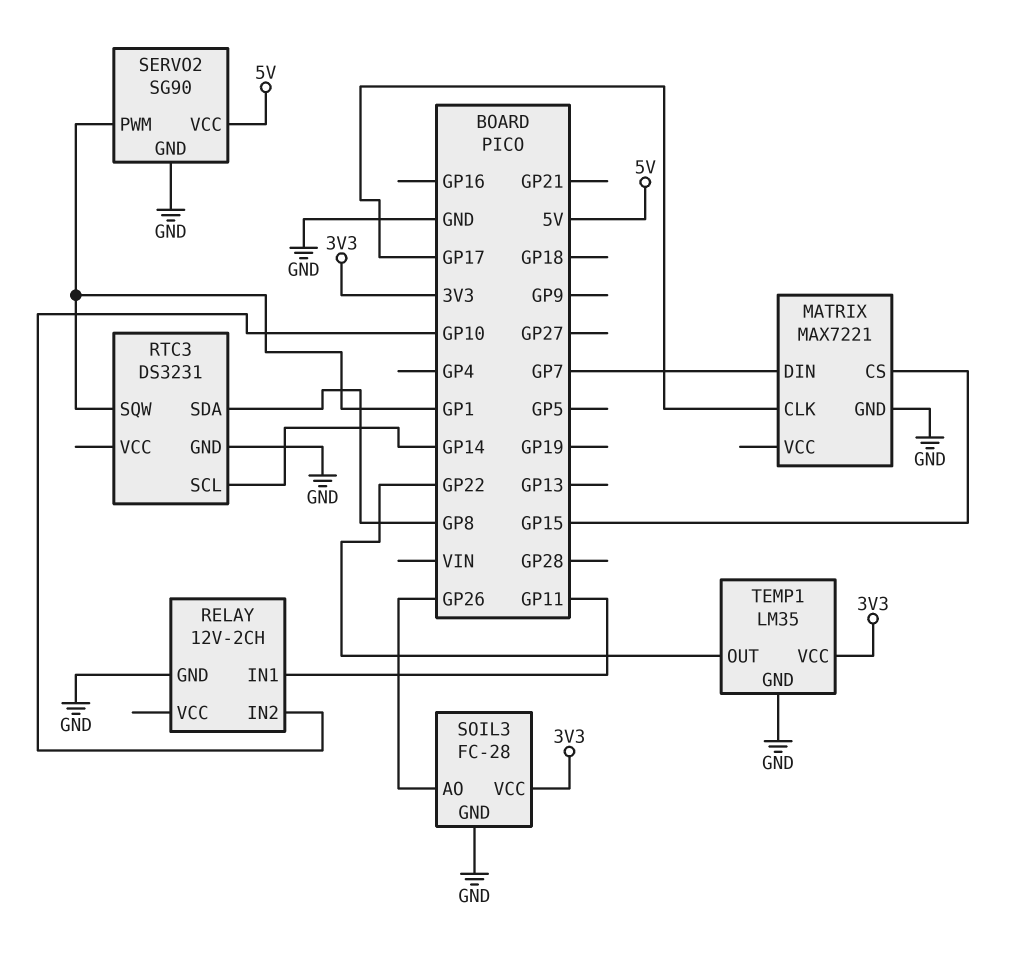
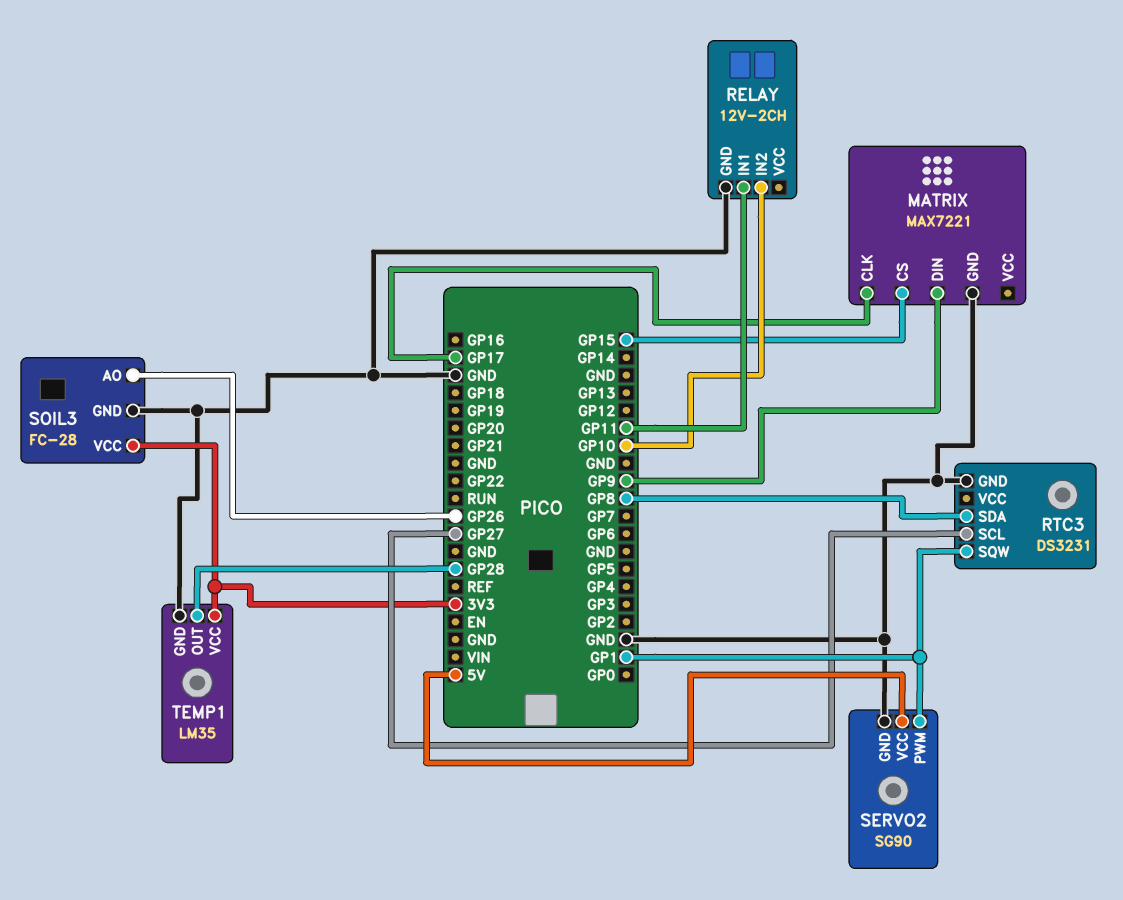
MATRIX pin DIN: GP7 -> GP9
RTC3 pin SCL: GP14 -> GP27
TEMP1 pin OUT: GP22 -> GP28

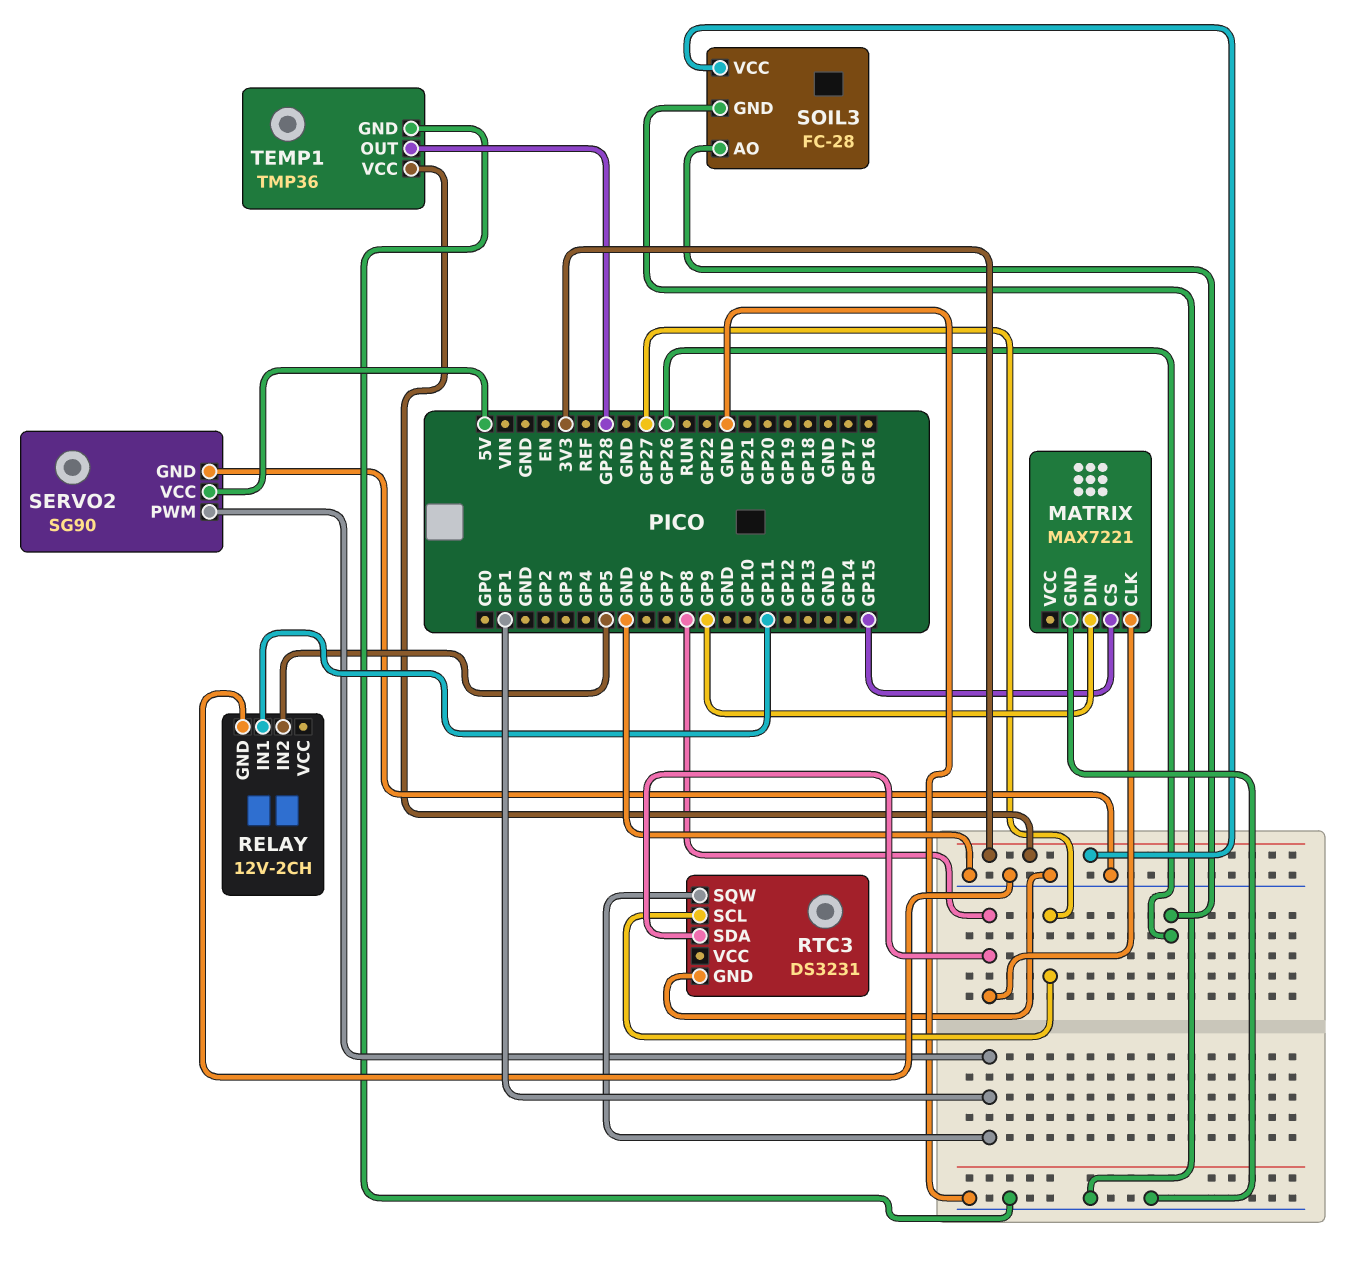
MATRIX pin CLK: GP17 -> GP8
RELAY pin IN2: GP10 -> GP5
TEMP1: LM35 -> TMP36

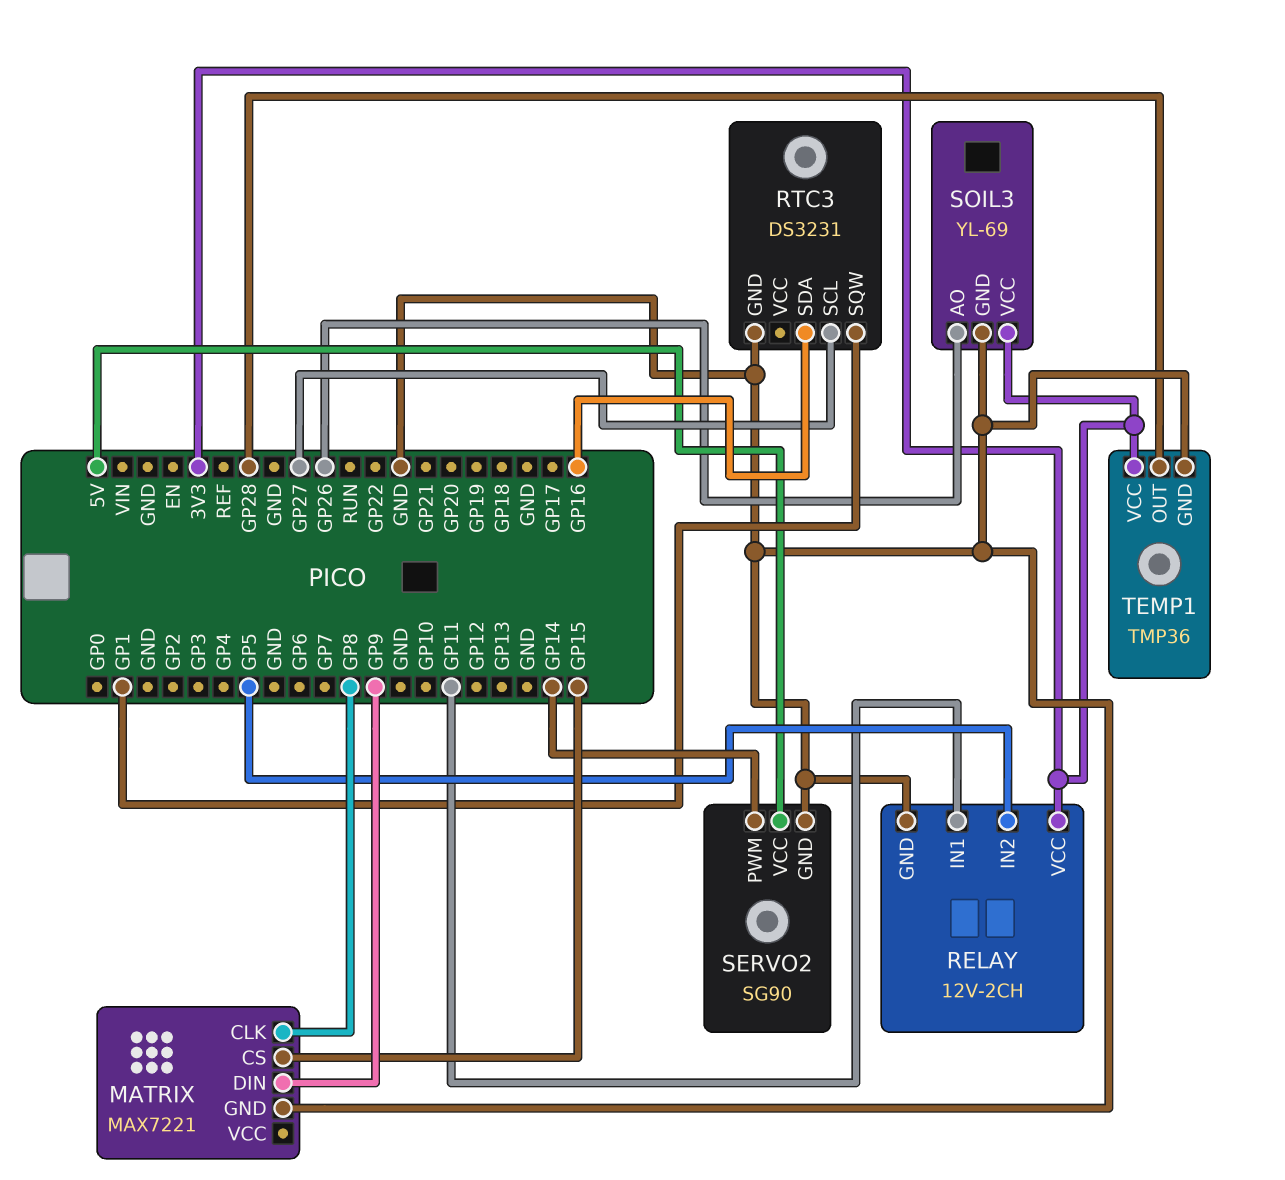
RELAY pin VCC: none -> 3V3
RTC3 pin SDA: GP8 -> GP16
SERVO2 pin PWM: GP1 -> GP14
SOIL3: FC-28 -> YL-69

